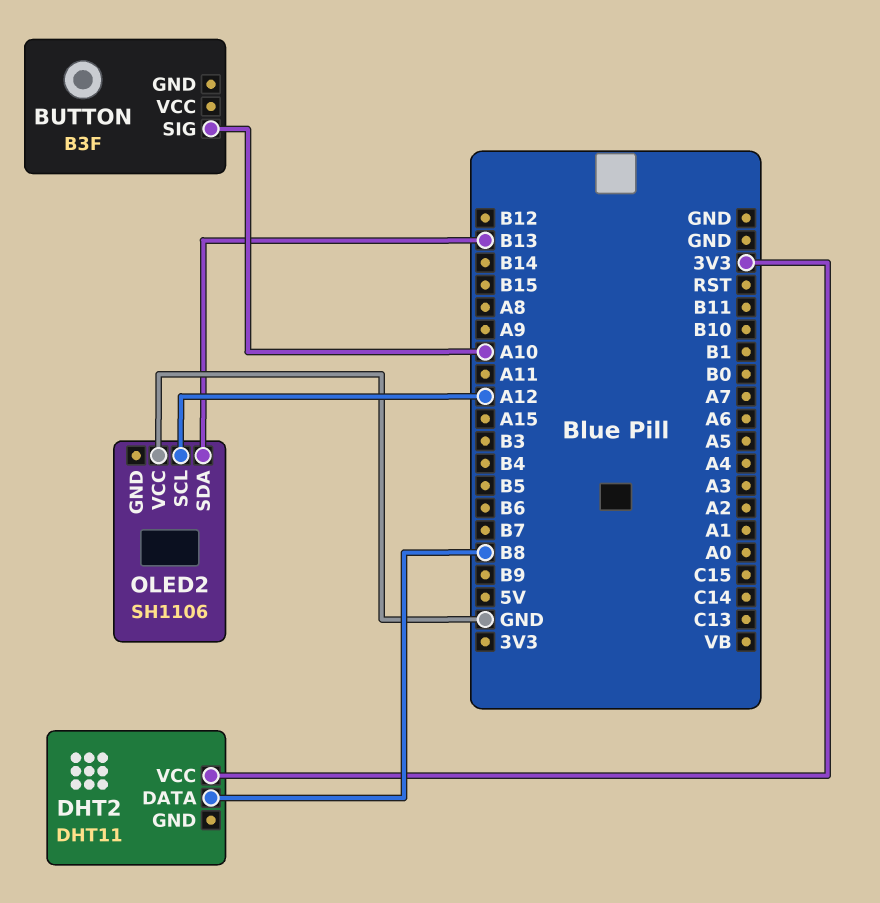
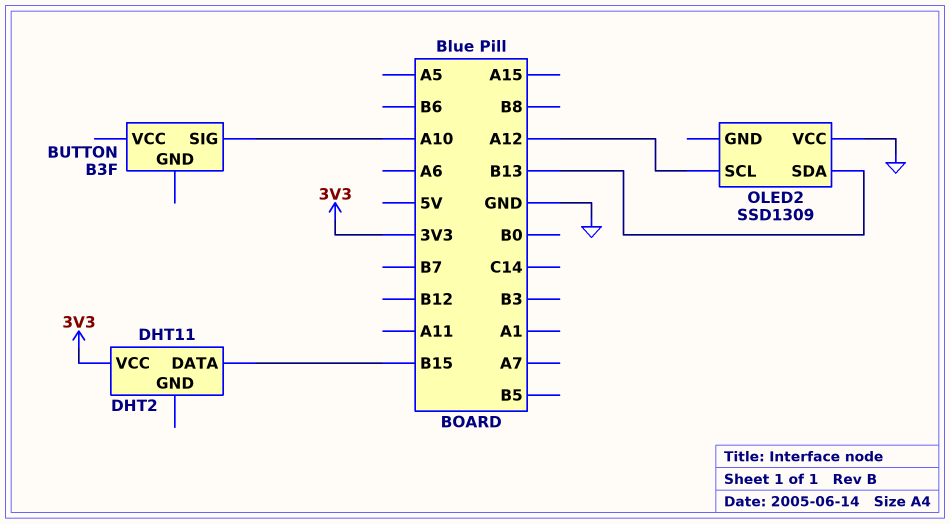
DHT2 pin DATA: B8 -> B15
OLED2: SH1106 -> SSD1309

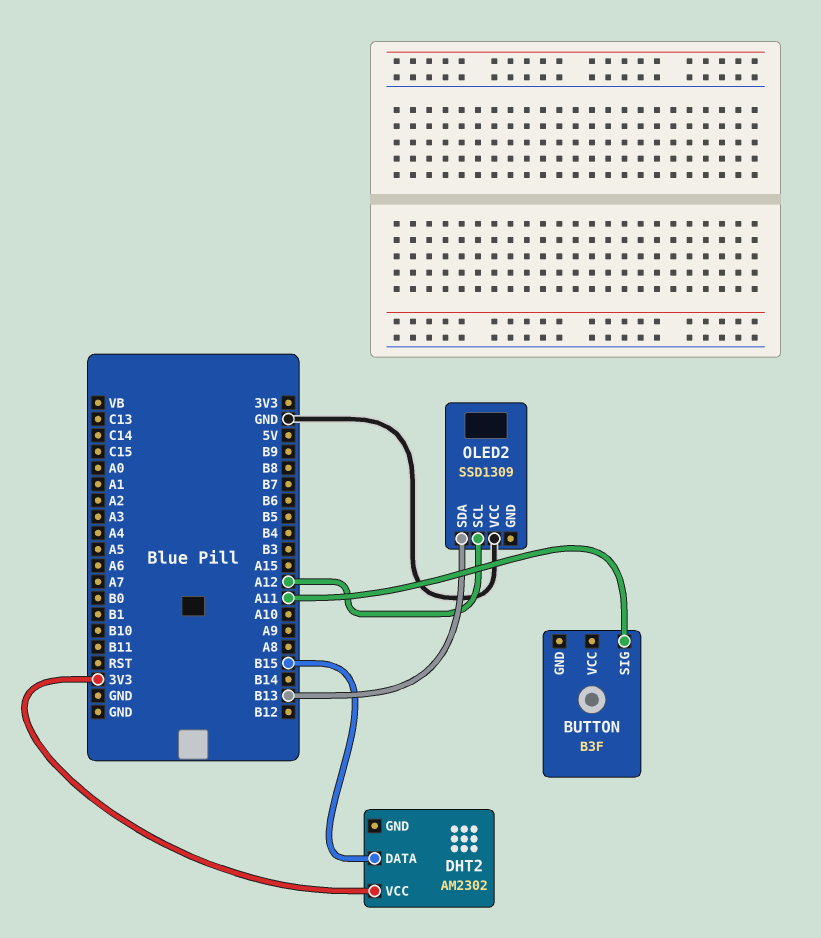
BUTTON pin SIG: A10 -> A11
DHT2: DHT11 -> AM2302

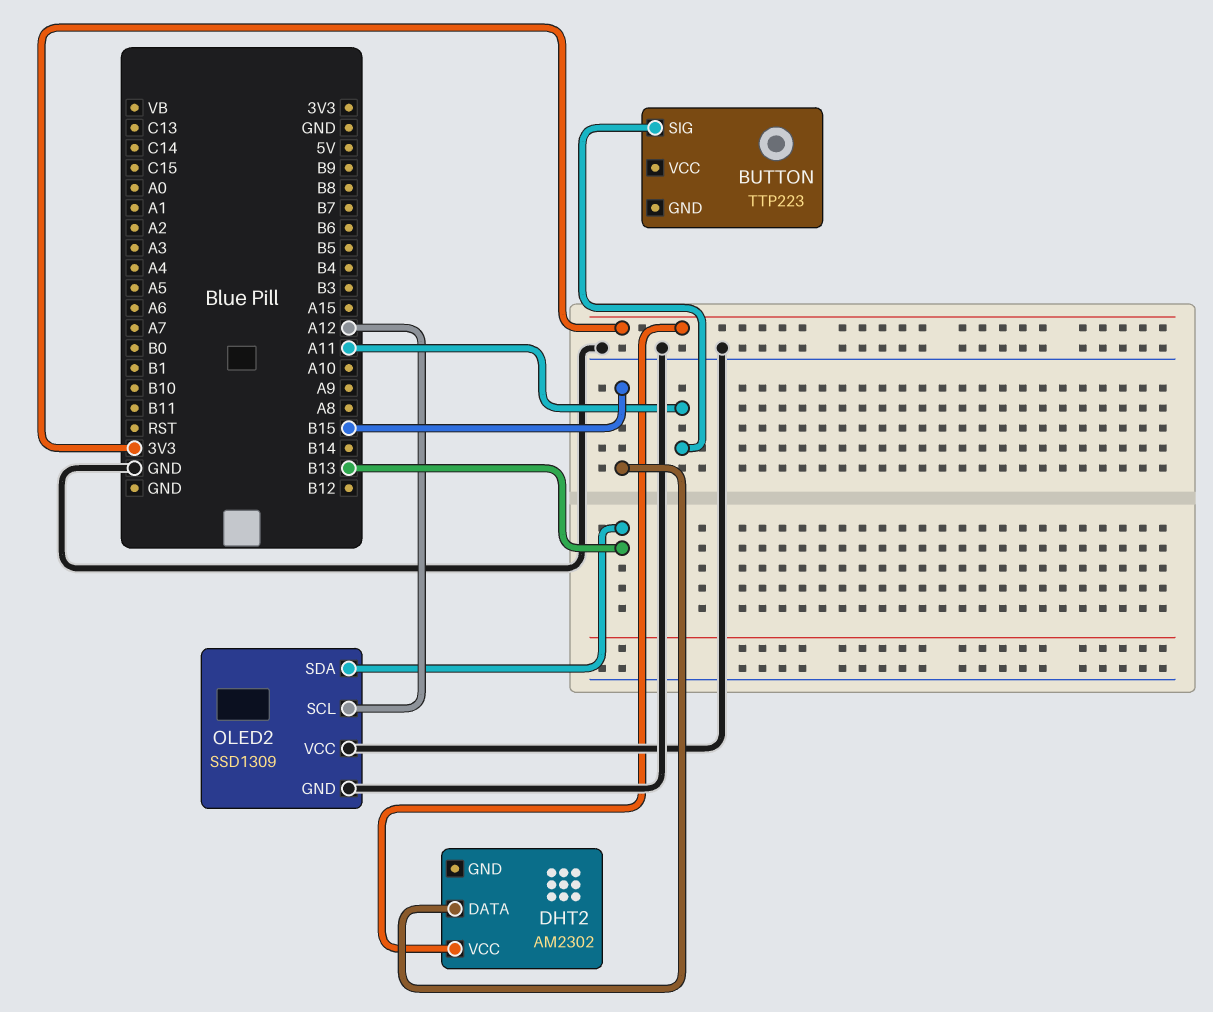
BUTTON: B3F -> TTP223
OLED2 pin GND: none -> GND

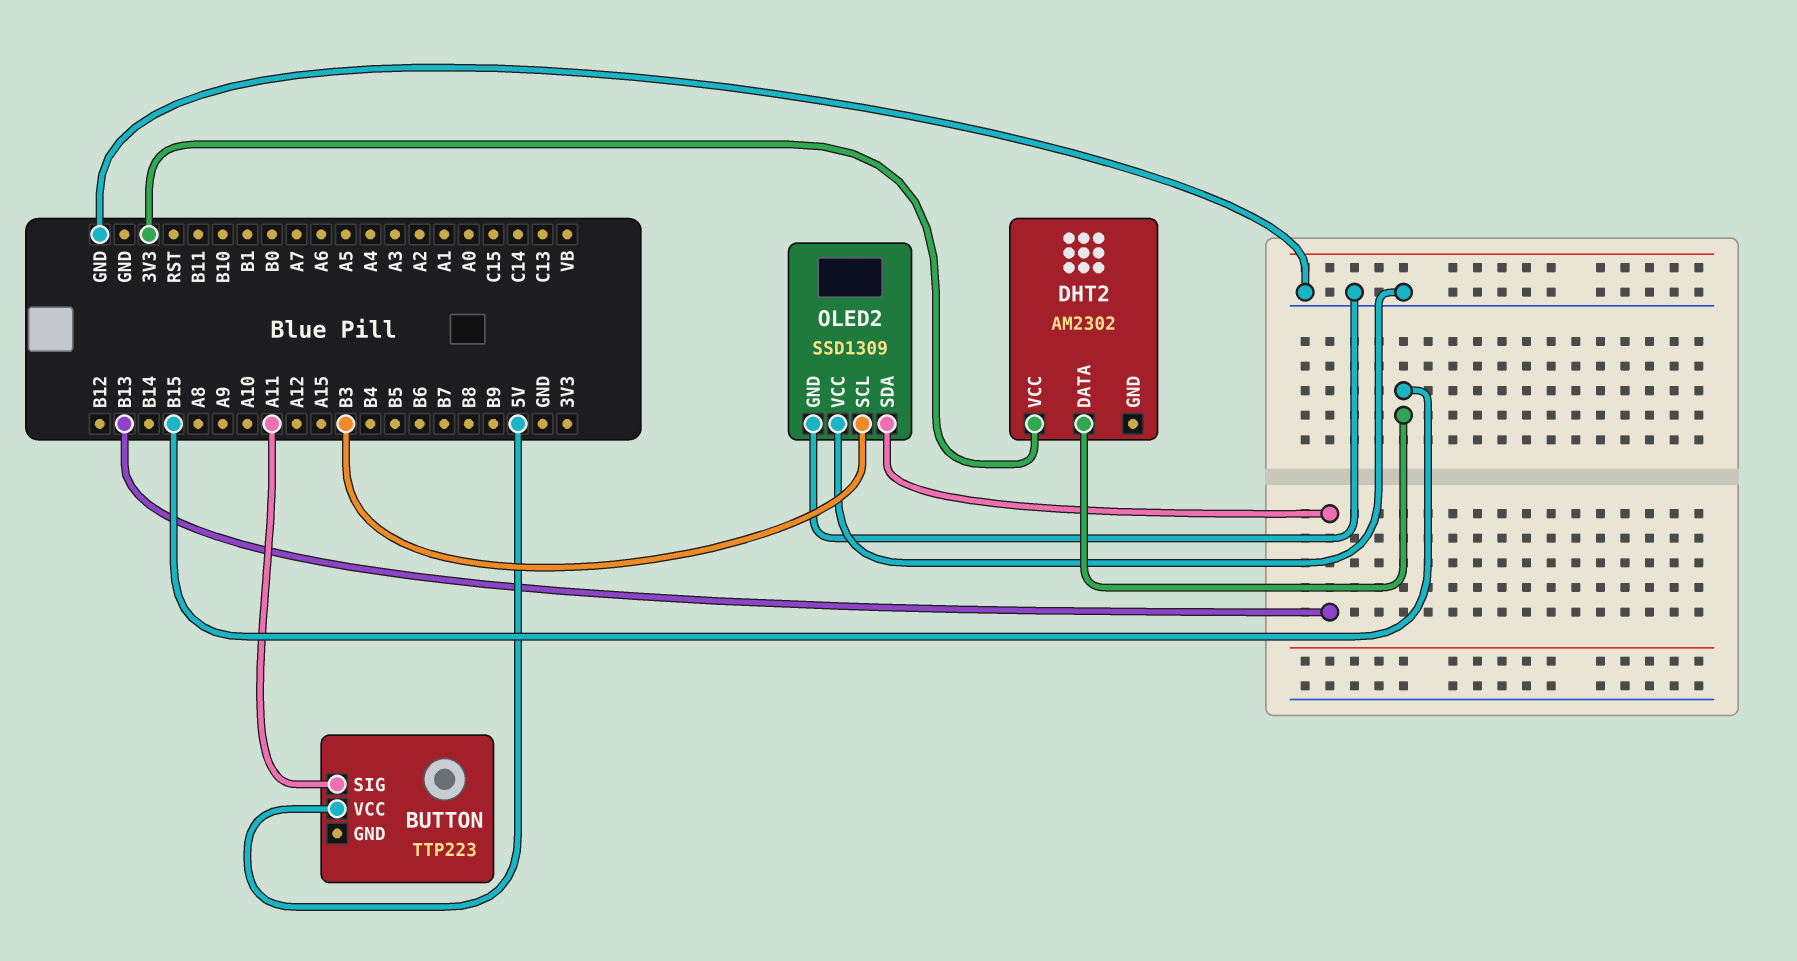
BUTTON pin VCC: none -> 5V
OLED2 pin SCL: A12 -> B3

